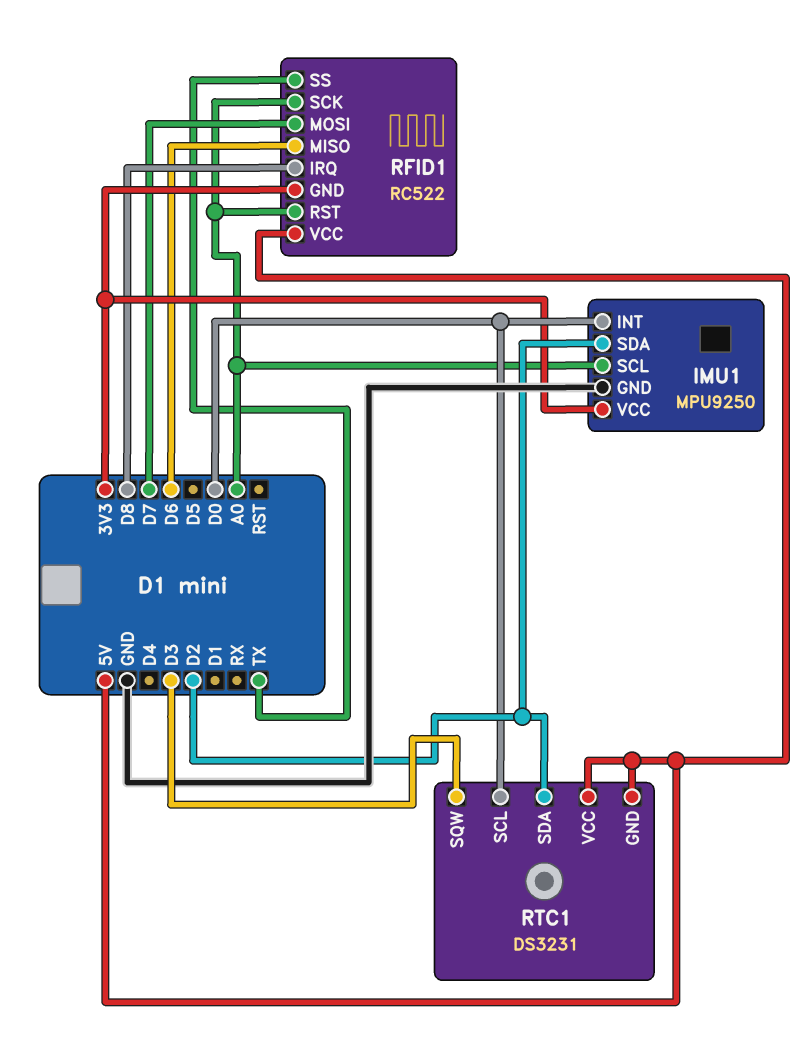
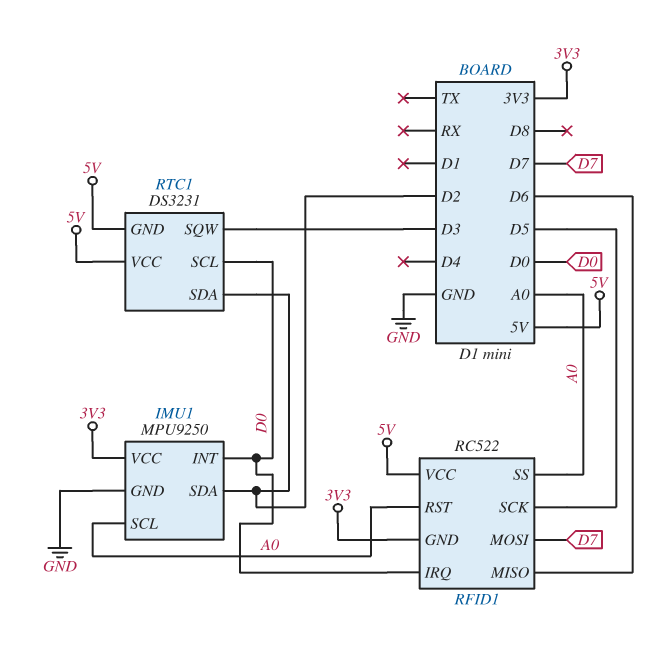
RFID1 pin IRQ: D8 -> D0
RFID1 pin SCK: A0 -> D5
RFID1 pin SS: TX -> A0

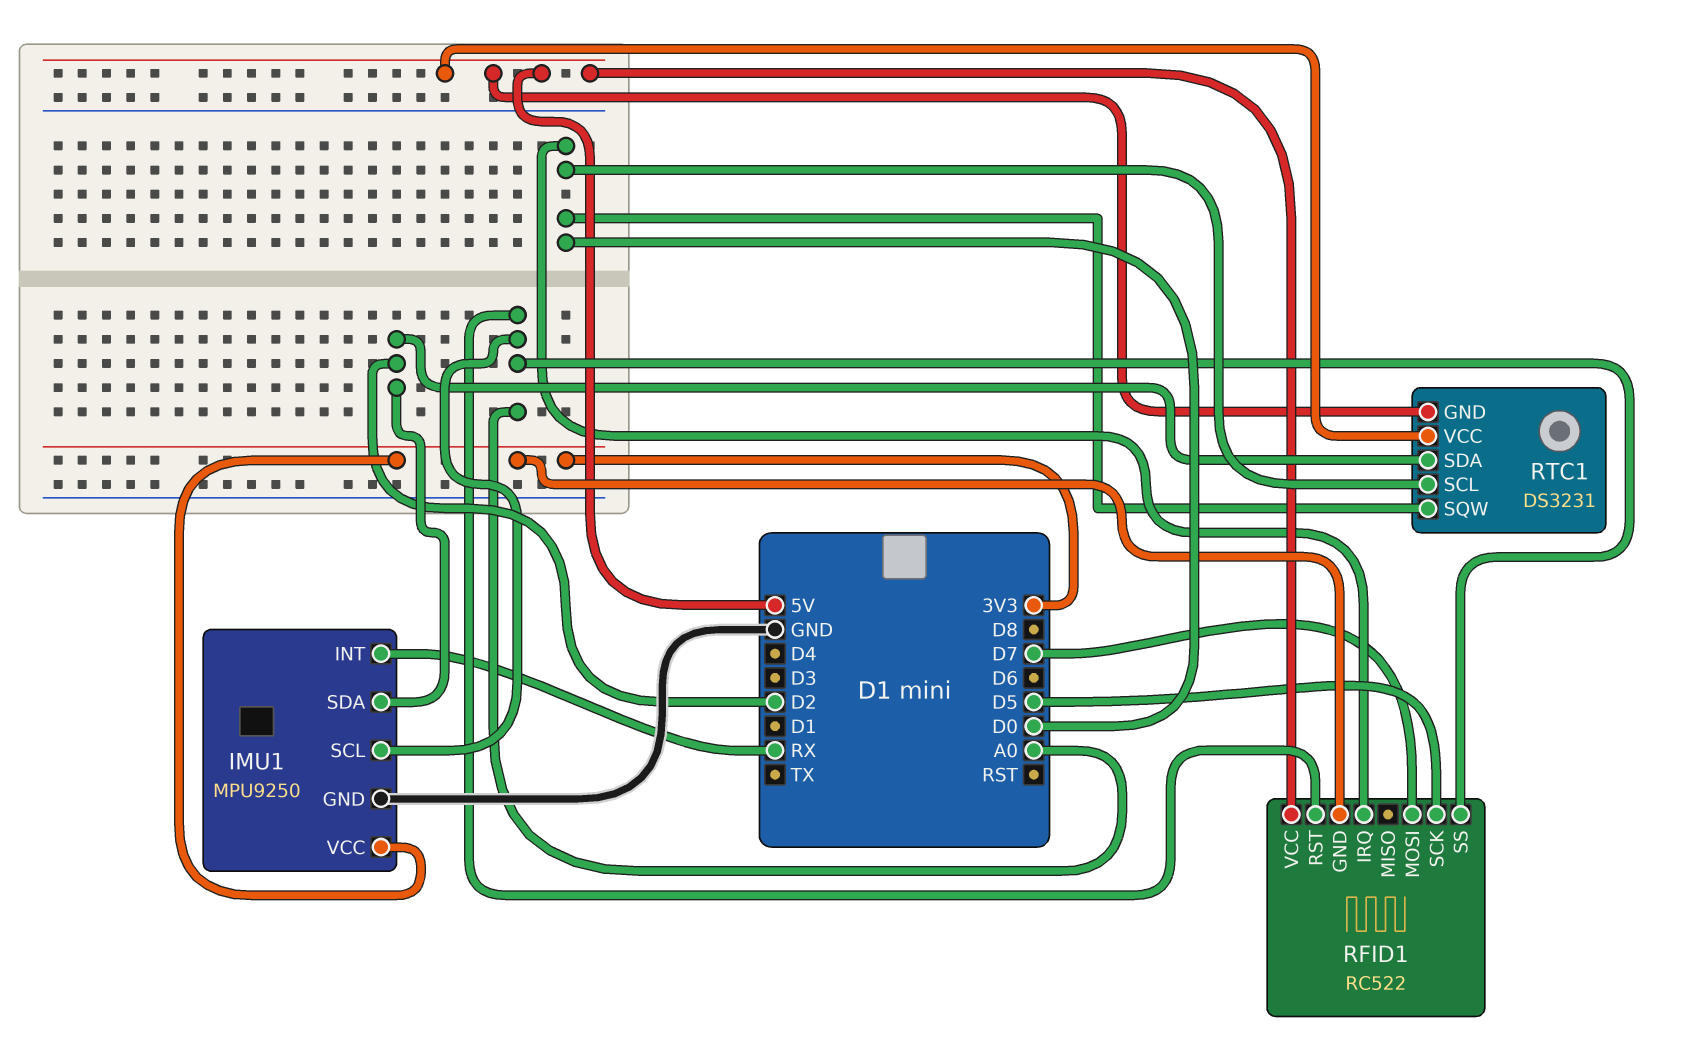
IMU1 pin INT: D0 -> RX
RFID1 pin MISO: D6 -> none
RTC1 pin SQW: D3 -> D0

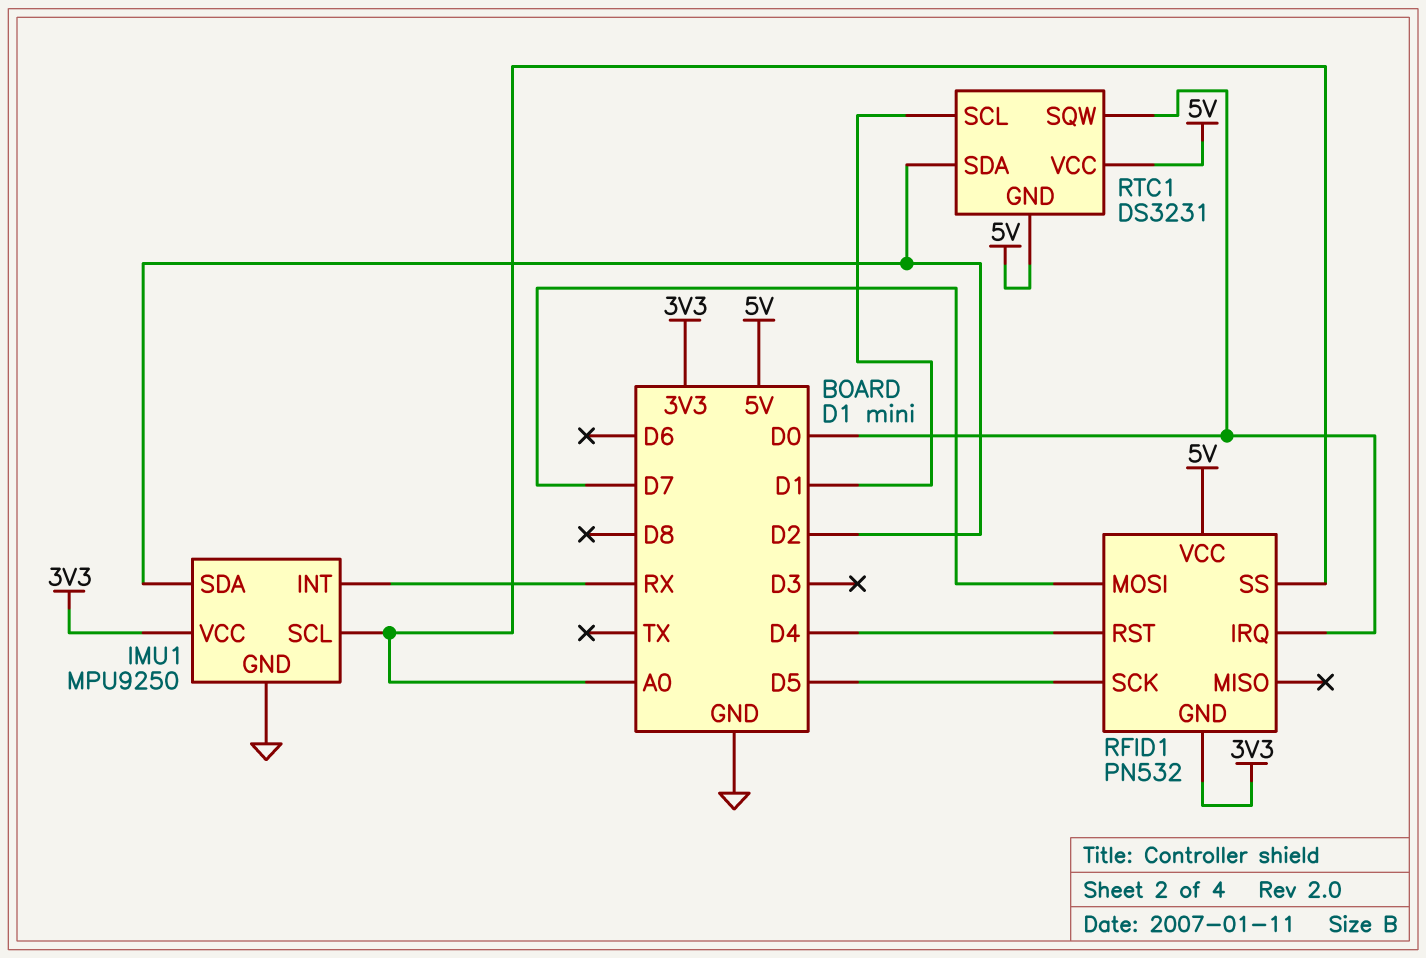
RFID1: RC522 -> PN532
RFID1 pin RST: A0 -> D4
RTC1 pin SCL: D0 -> D1

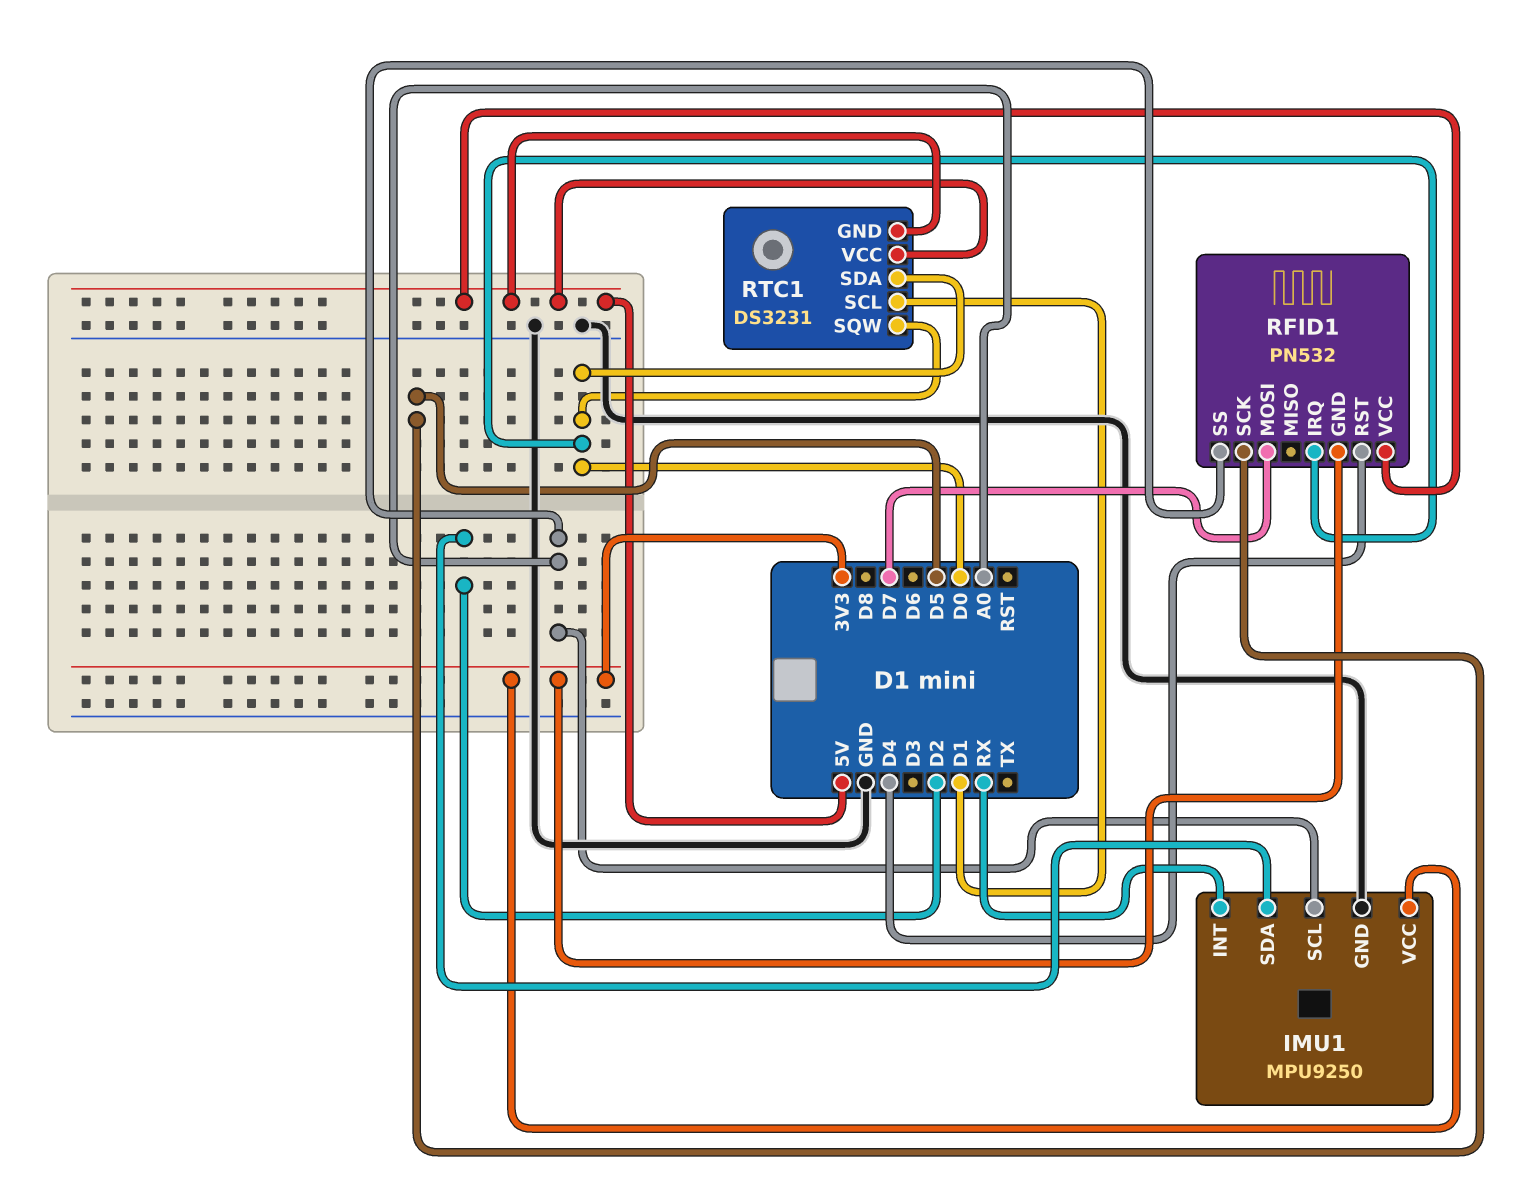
RTC1 pin SDA: D2 -> D0

